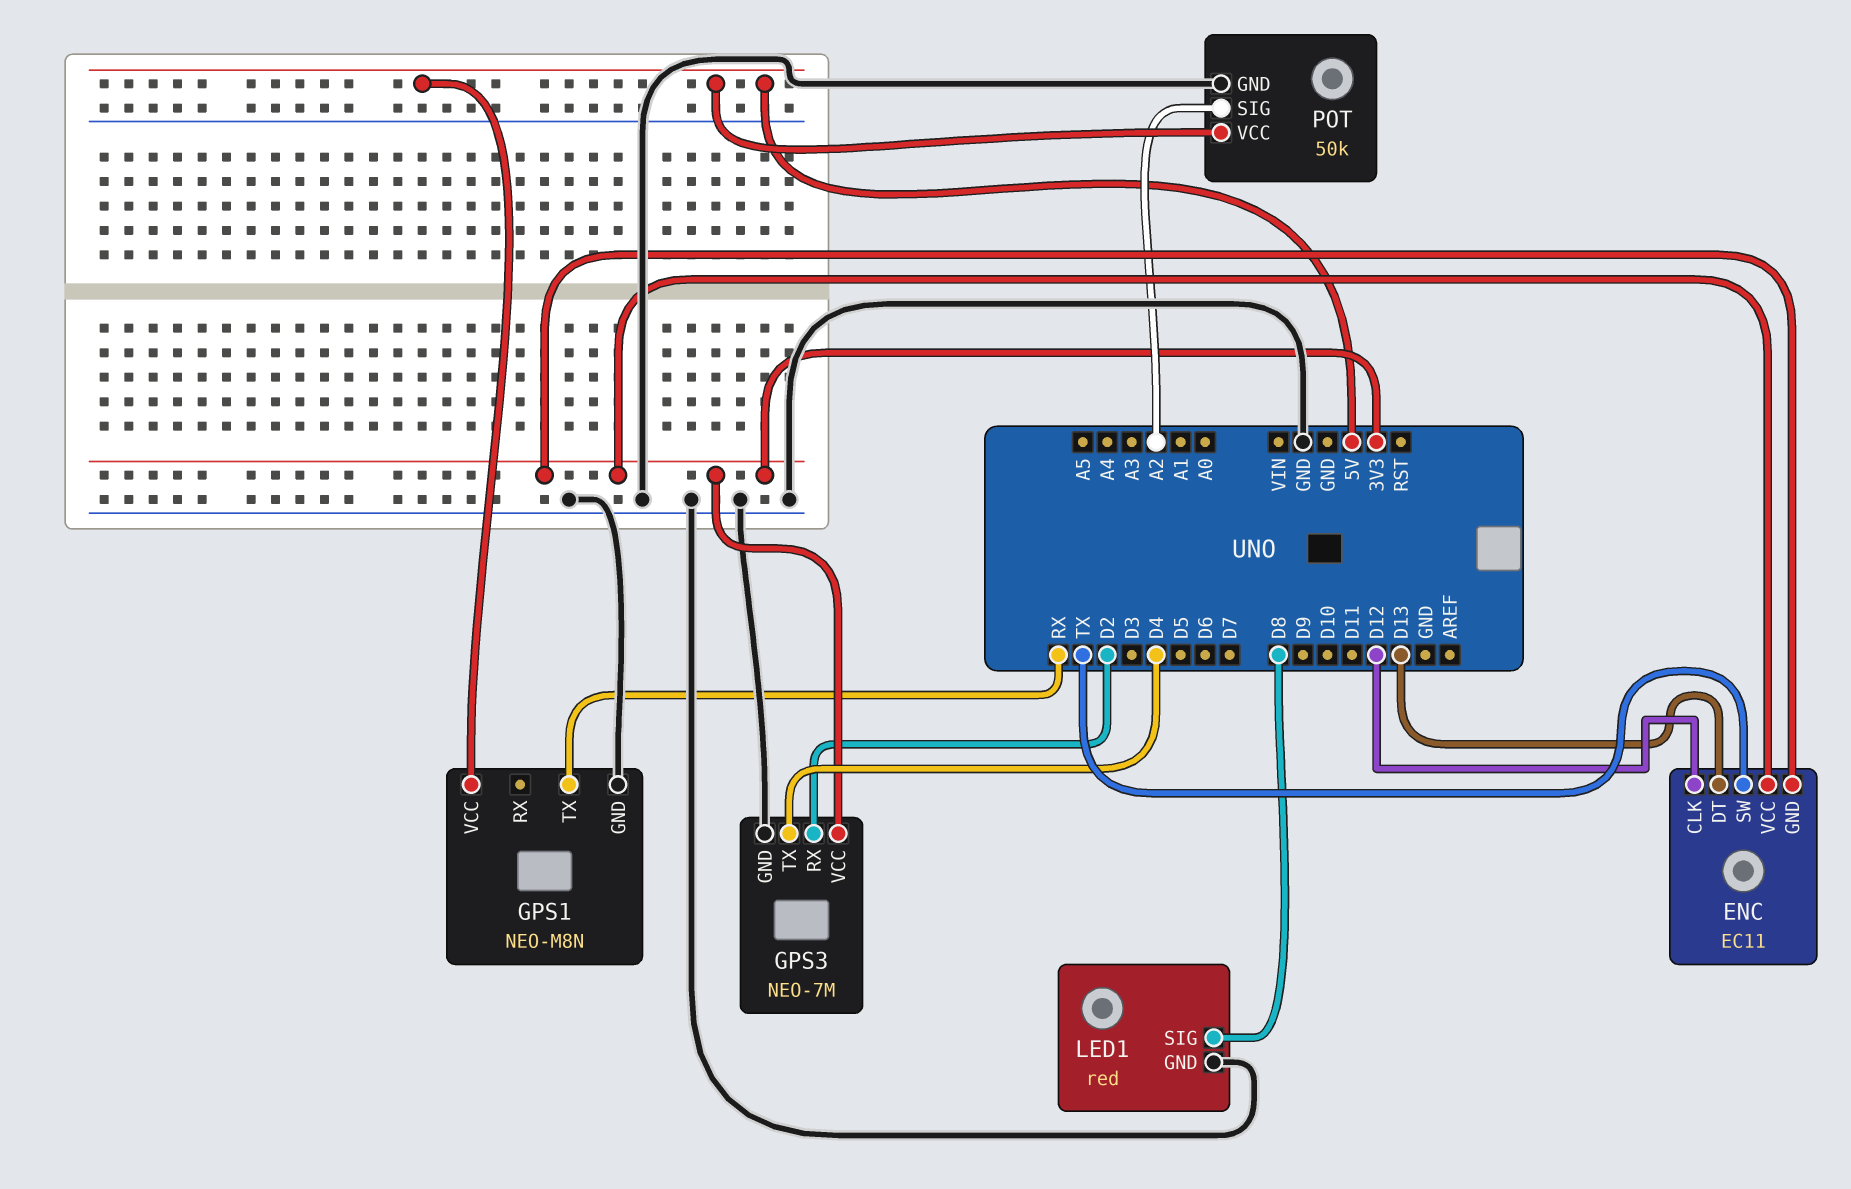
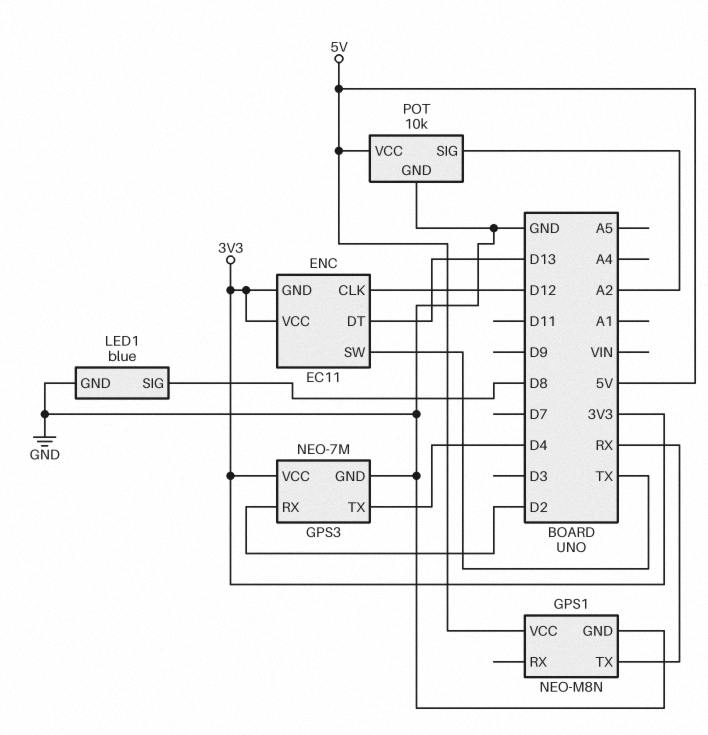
LED1: red -> blue
POT: 50k -> 10k

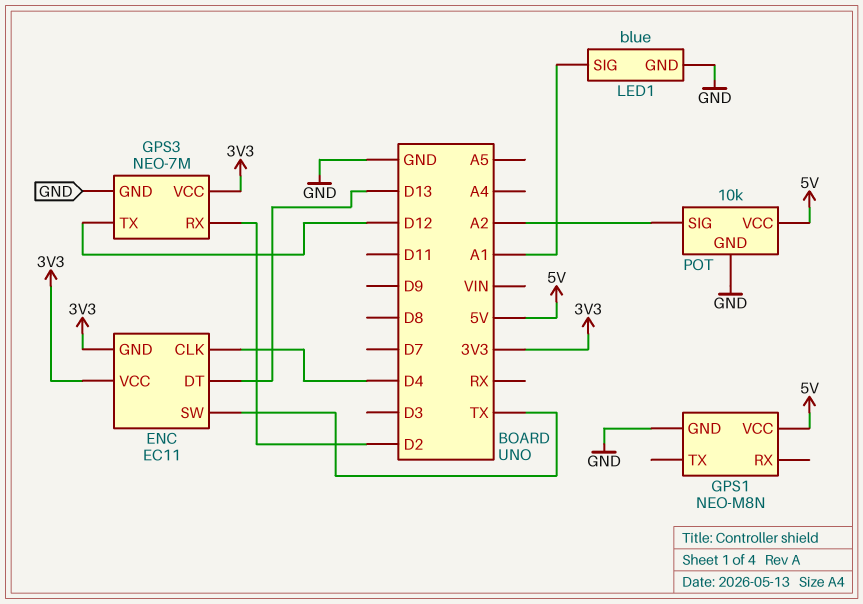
ENC pin CLK: D12 -> D4
GPS1 pin TX: RX -> none
GPS3 pin TX: D4 -> D12
LED1 pin SIG: D8 -> A1

